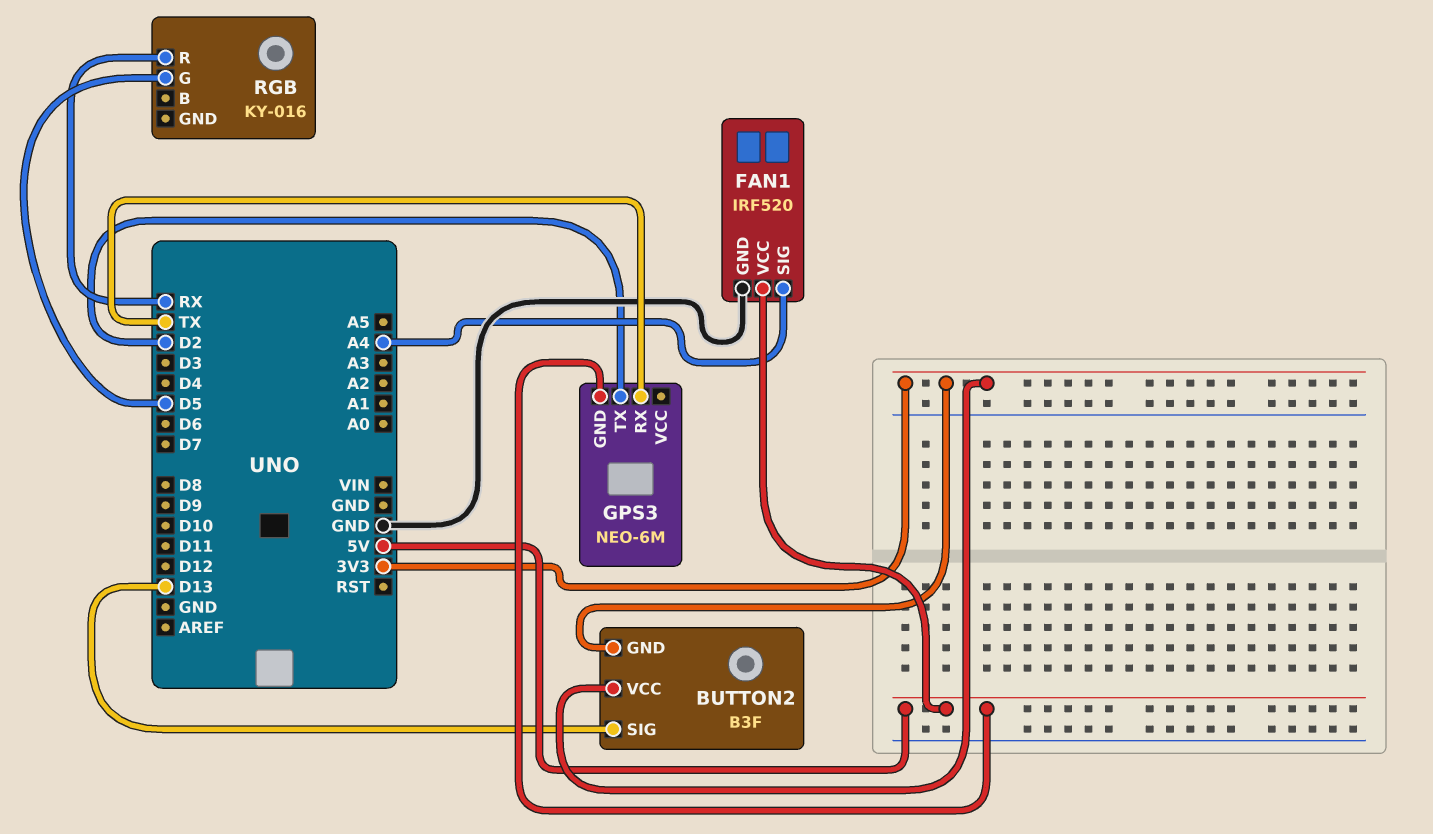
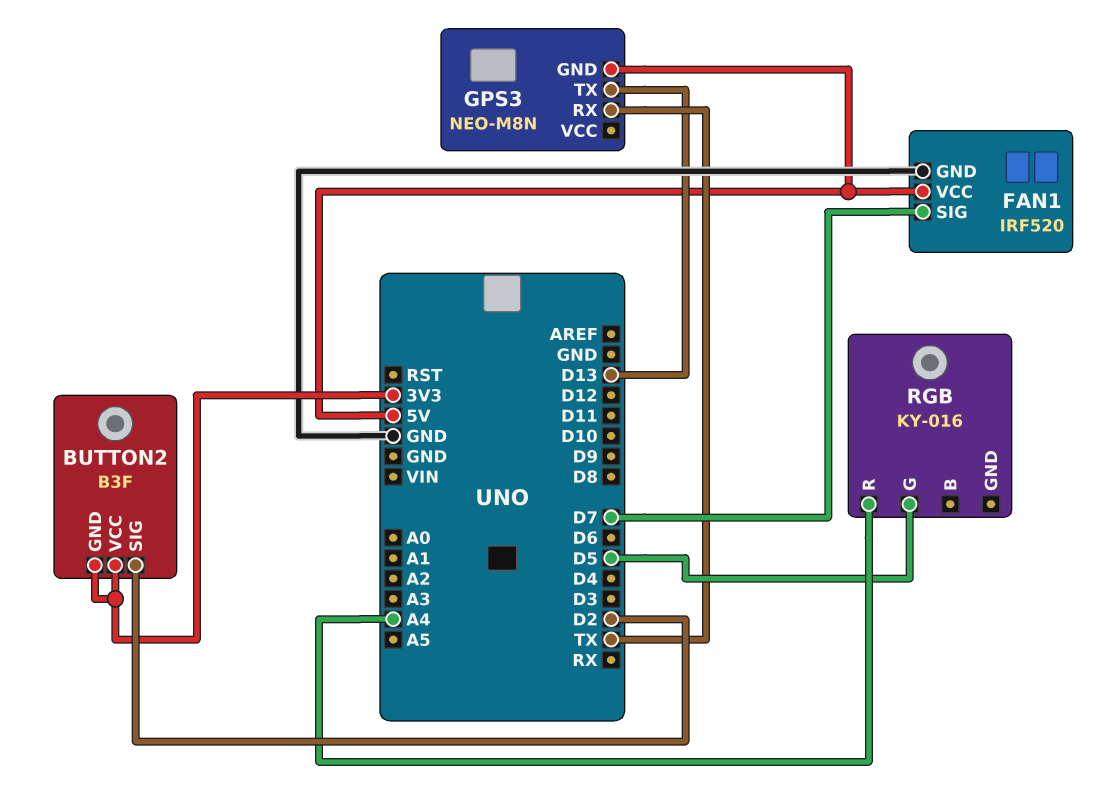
BUTTON2 pin SIG: D13 -> D2
FAN1 pin SIG: A4 -> D7
GPS3: NEO-6M -> NEO-M8N
GPS3 pin TX: D2 -> D13
RGB pin R: RX -> A4

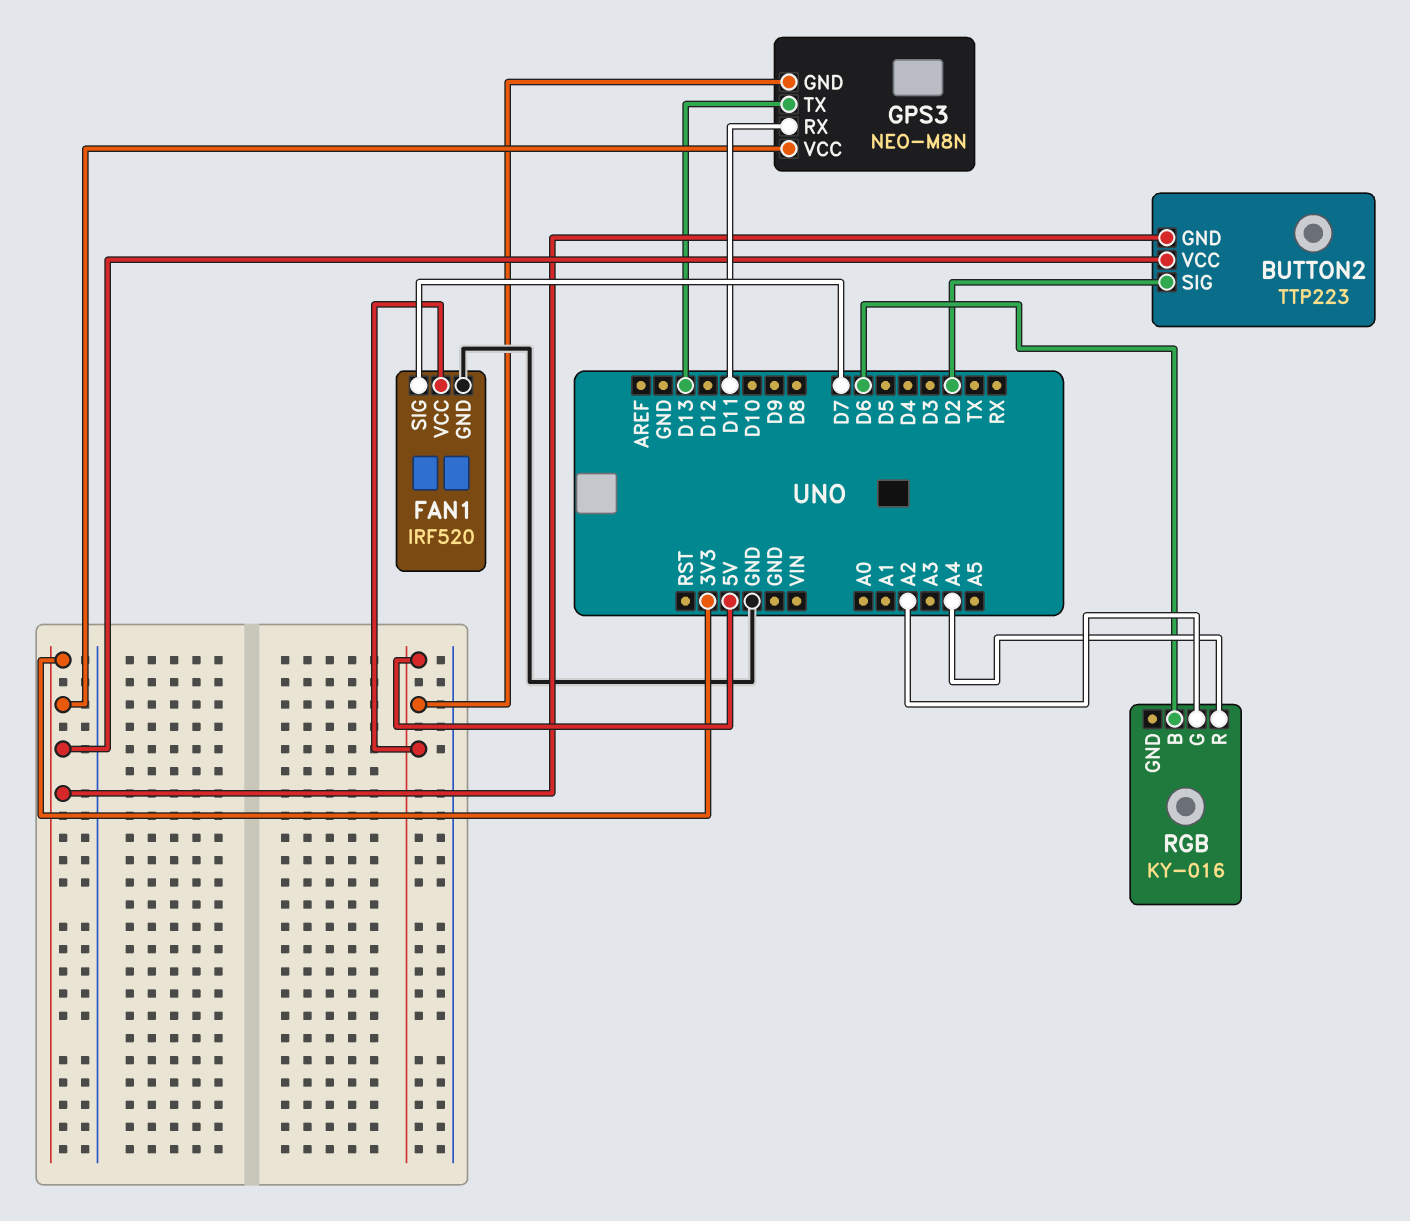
BUTTON2: B3F -> TTP223
GPS3 pin RX: TX -> D11
GPS3 pin VCC: none -> 3V3
RGB pin B: none -> D6
RGB pin G: D5 -> A2

